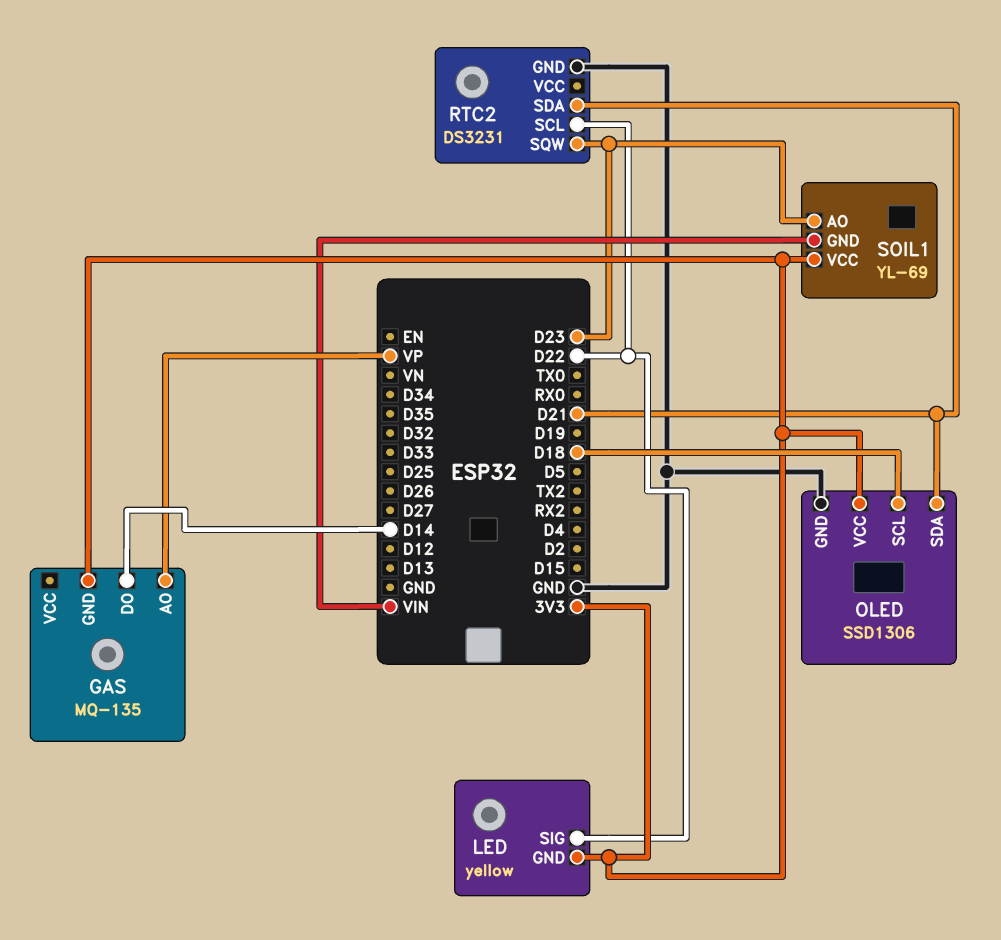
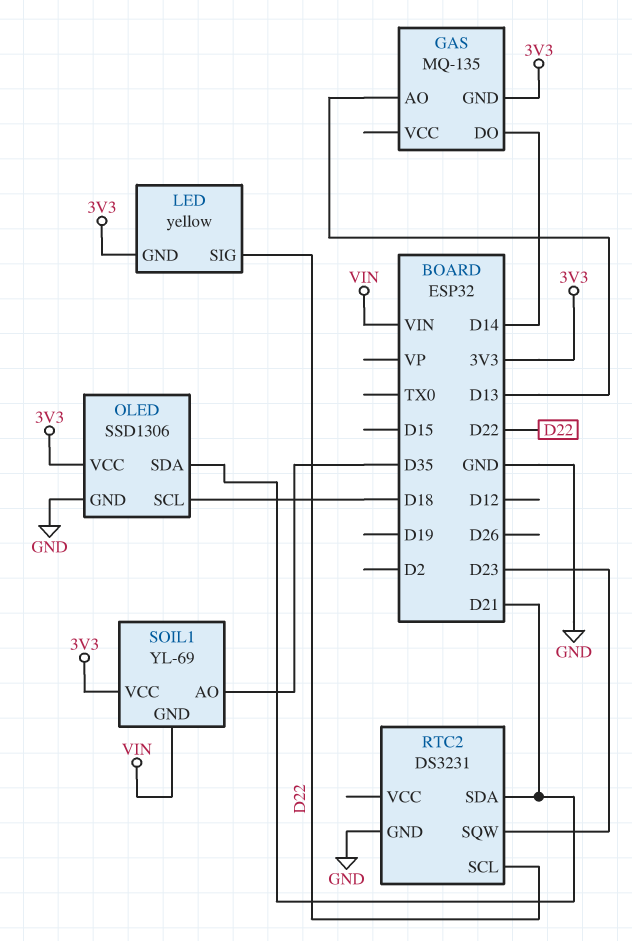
GAS pin AO: VP -> D13
SOIL1 pin AO: D23 -> D35

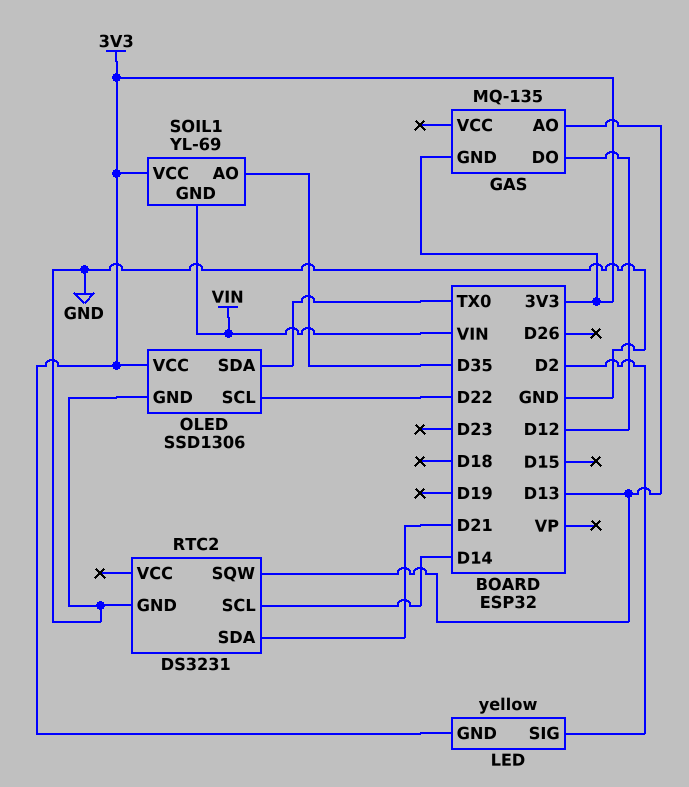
GAS pin DO: D14 -> D12
LED pin SIG: D22 -> D2
OLED pin SCL: D18 -> D22
OLED pin SDA: D21 -> TX0
RTC2 pin SCL: D22 -> D14
RTC2 pin SQW: D23 -> D13

